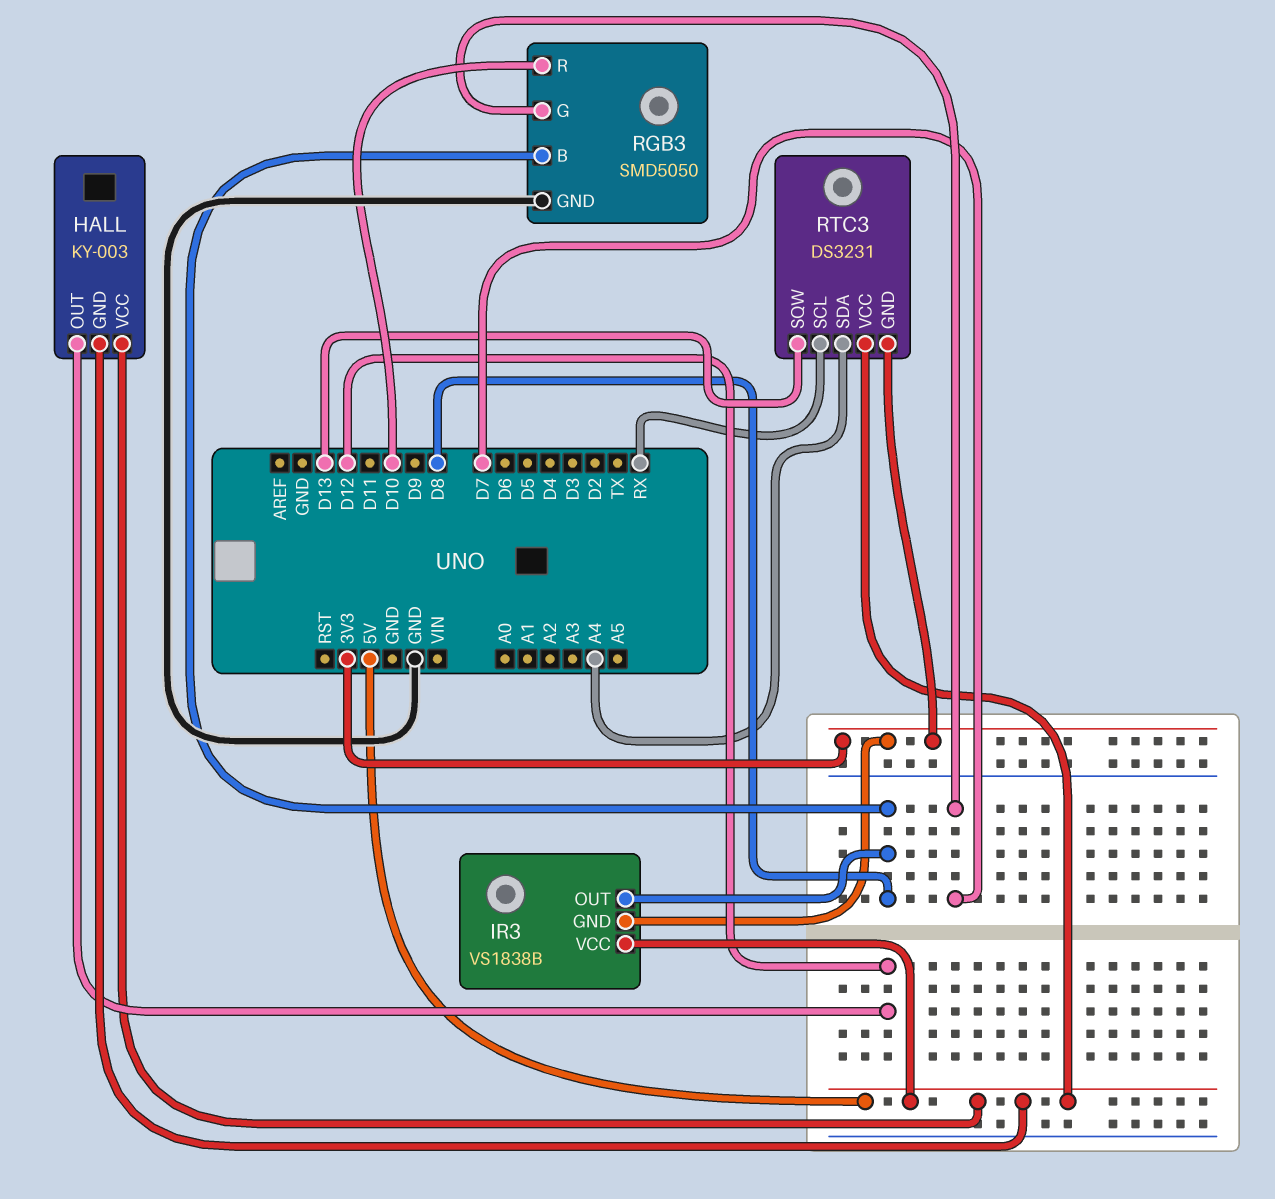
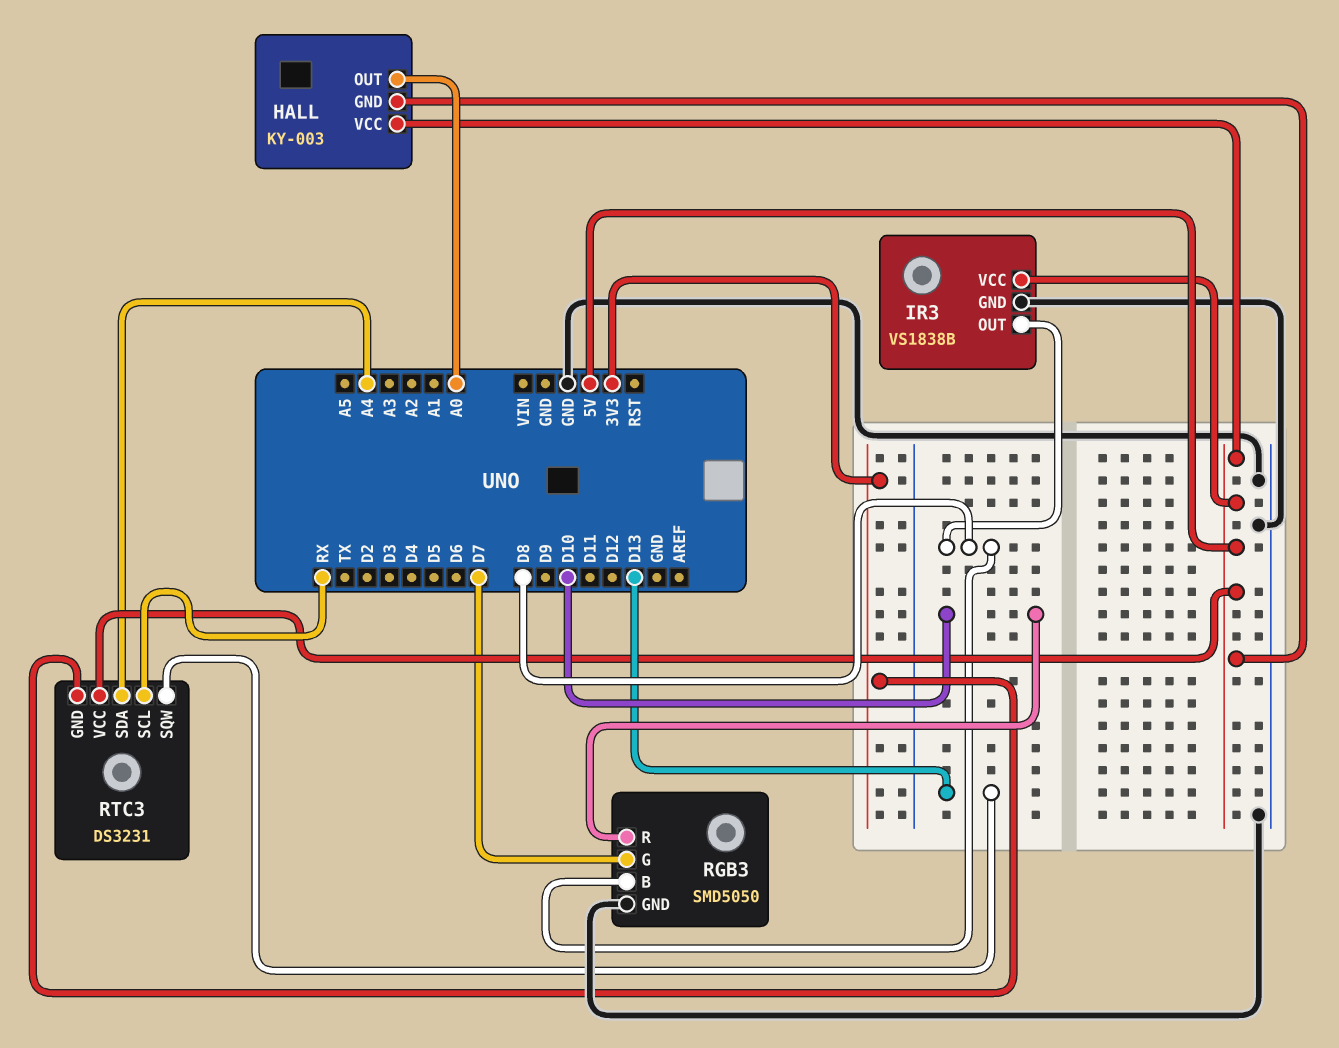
HALL pin OUT: D12 -> A0
IR3 pin GND: 3V3 -> GND

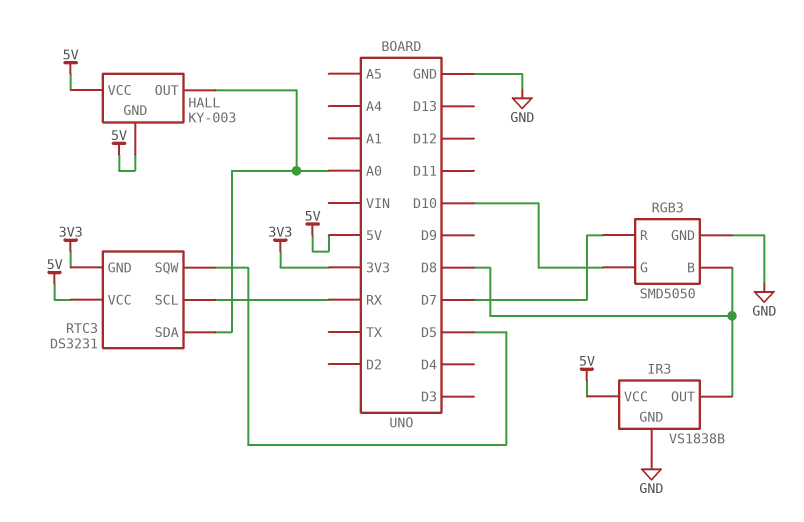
RGB3 pin G: D7 -> D10
RGB3 pin R: D10 -> D7
RTC3 pin SDA: A4 -> A0
RTC3 pin SQW: D13 -> D5

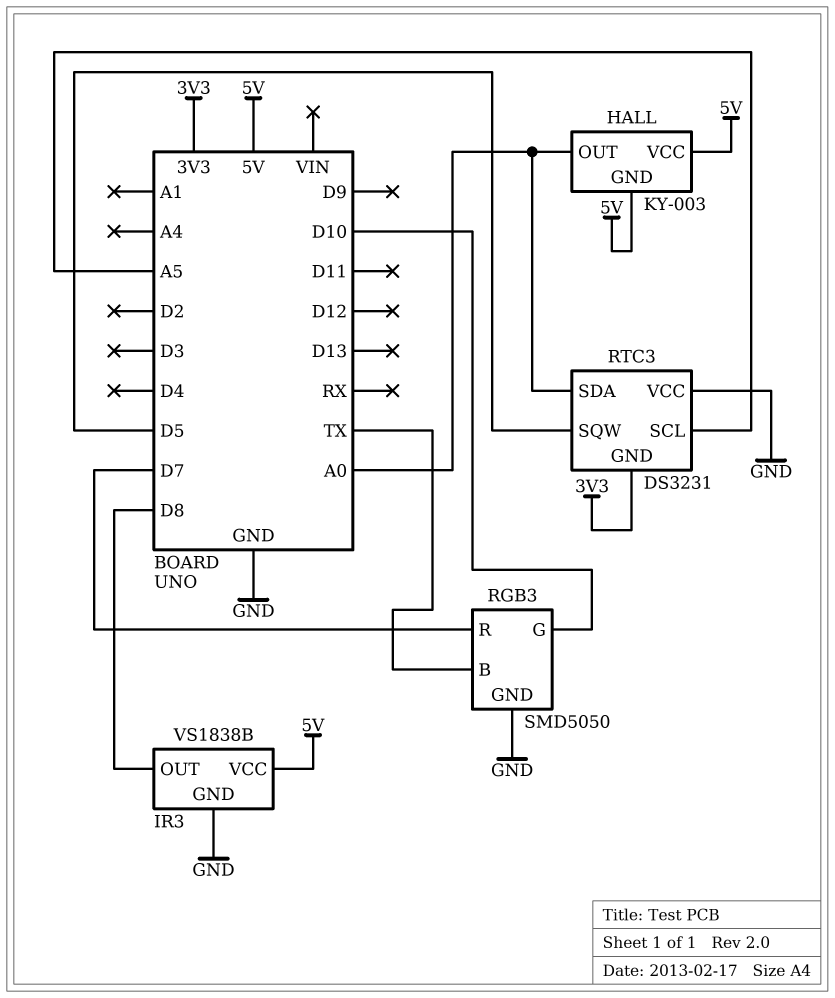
RGB3 pin B: D8 -> TX
RTC3 pin SCL: RX -> A5
RTC3 pin VCC: 5V -> GND

